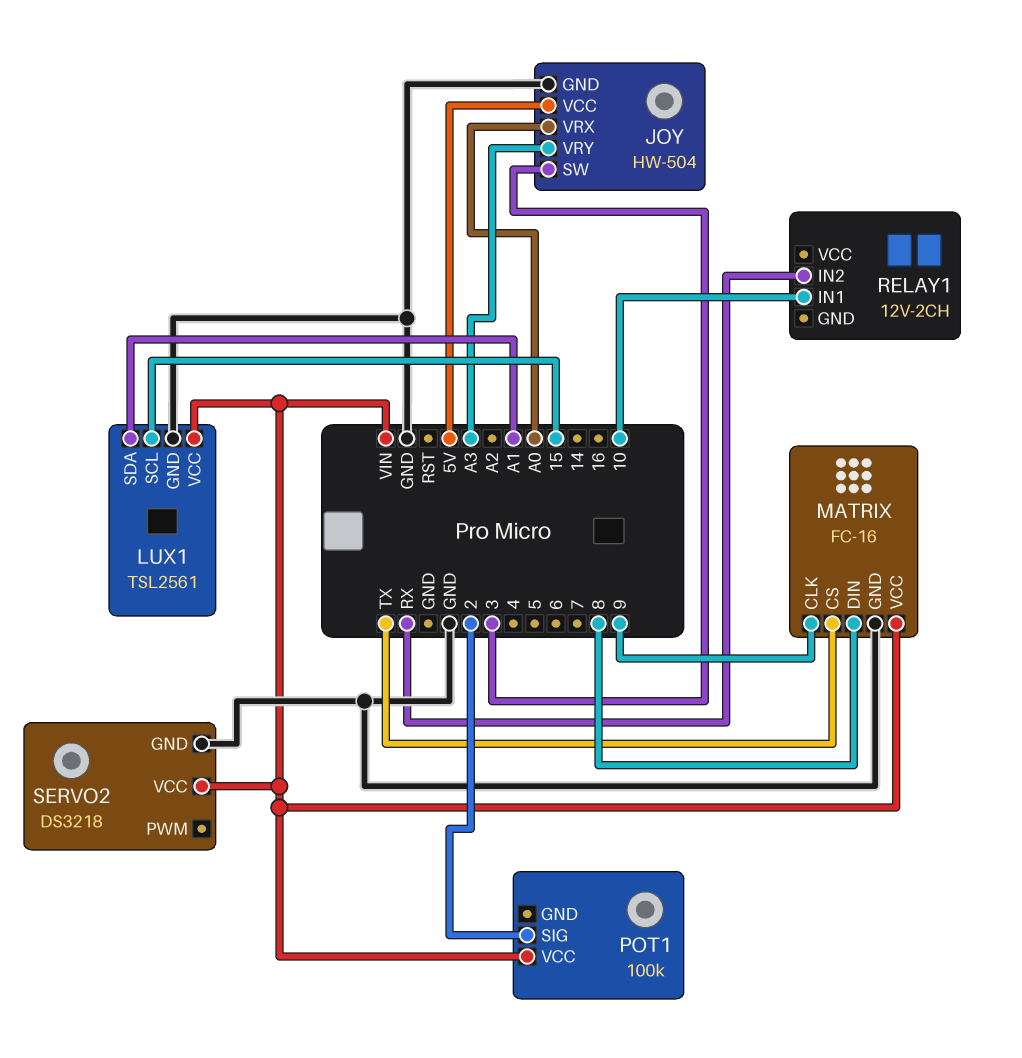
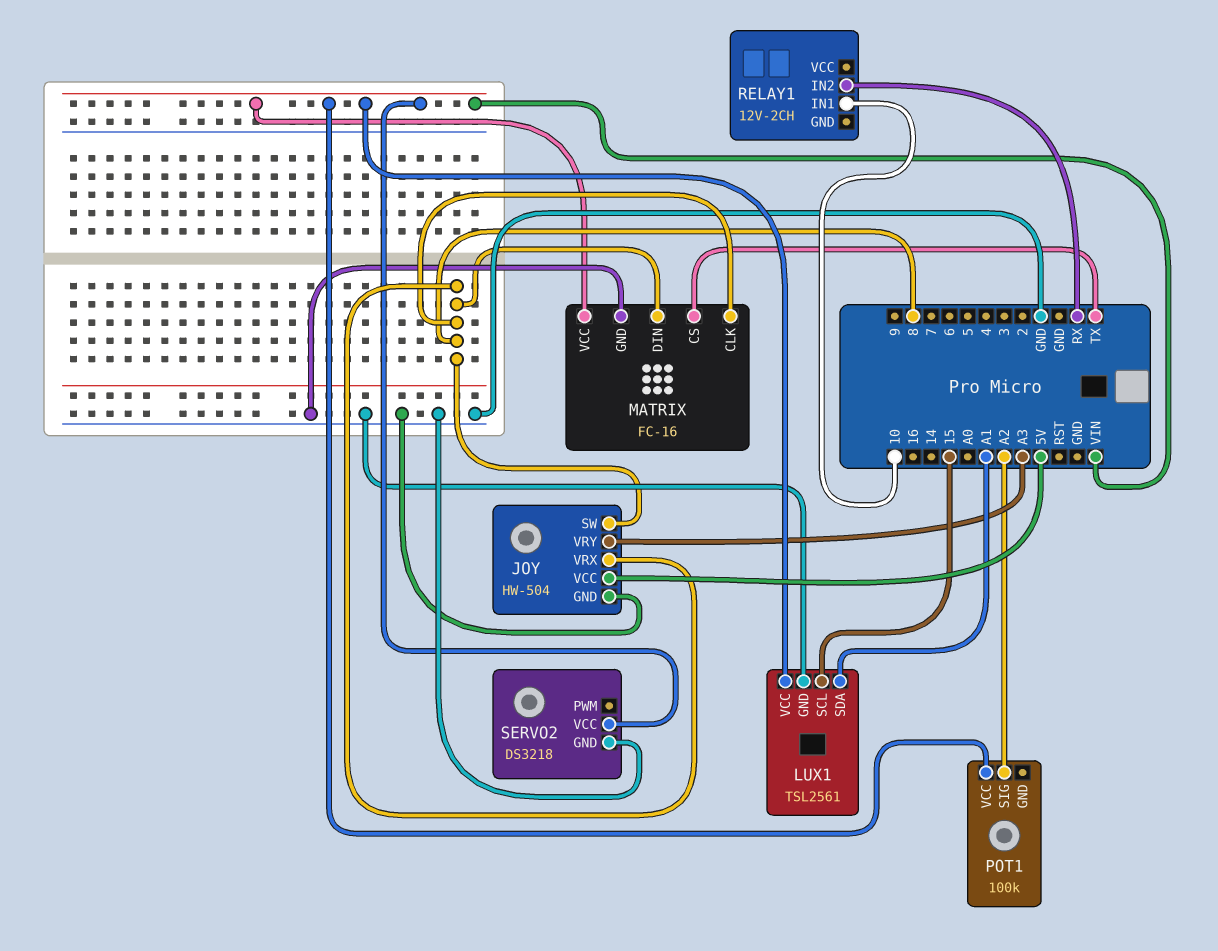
JOY pin SW: 3 -> 8
JOY pin VRX: A0 -> 8
MATRIX pin CLK: 9 -> 8
POT1 pin SIG: 2 -> A2

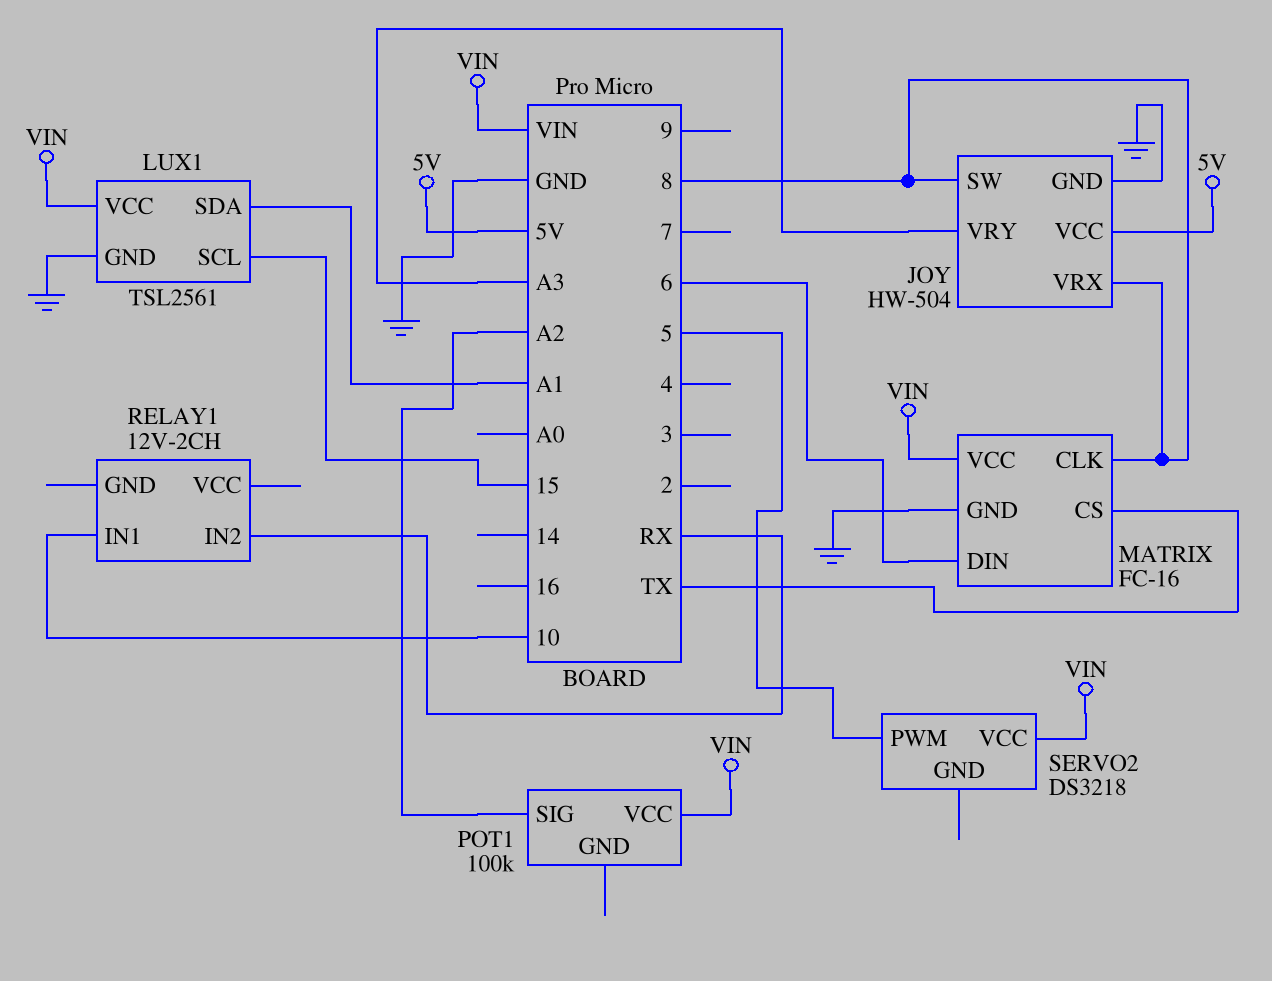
MATRIX pin DIN: 8 -> 6
SERVO2 pin GND: GND -> none
SERVO2 pin PWM: none -> 5

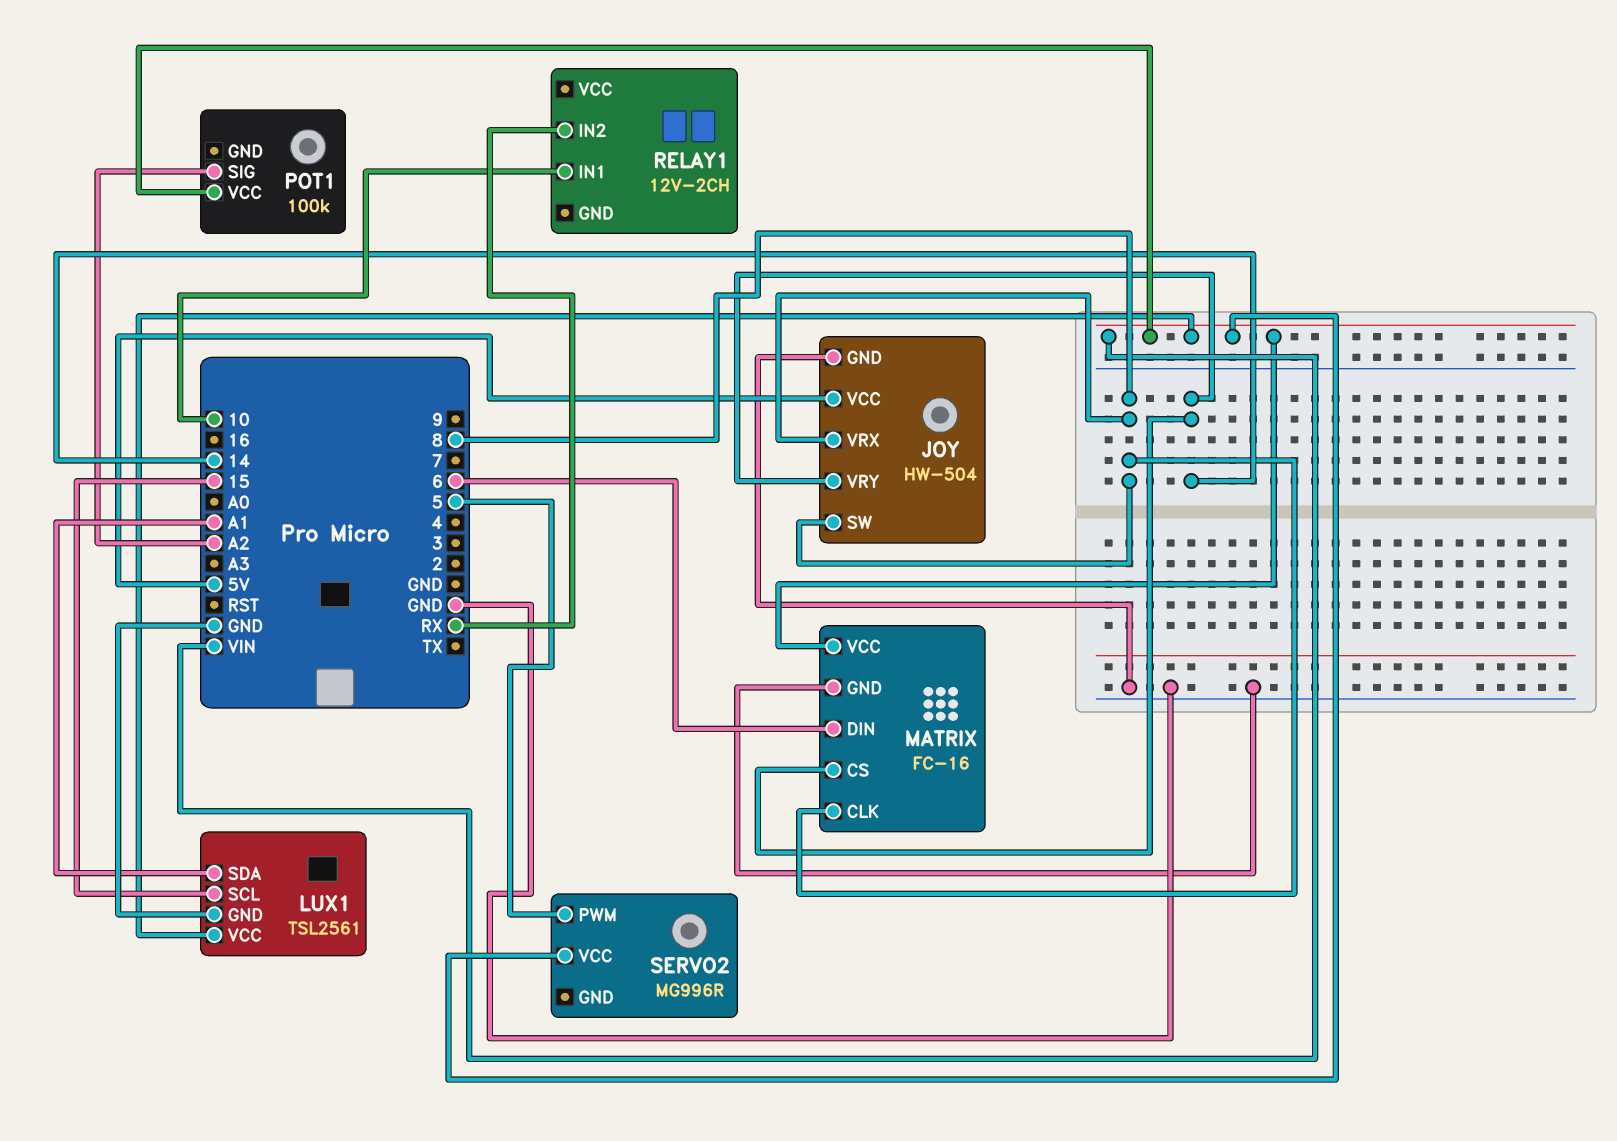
JOY pin VRY: A3 -> 14
MATRIX pin CS: TX -> 14
SERVO2: DS3218 -> MG996R

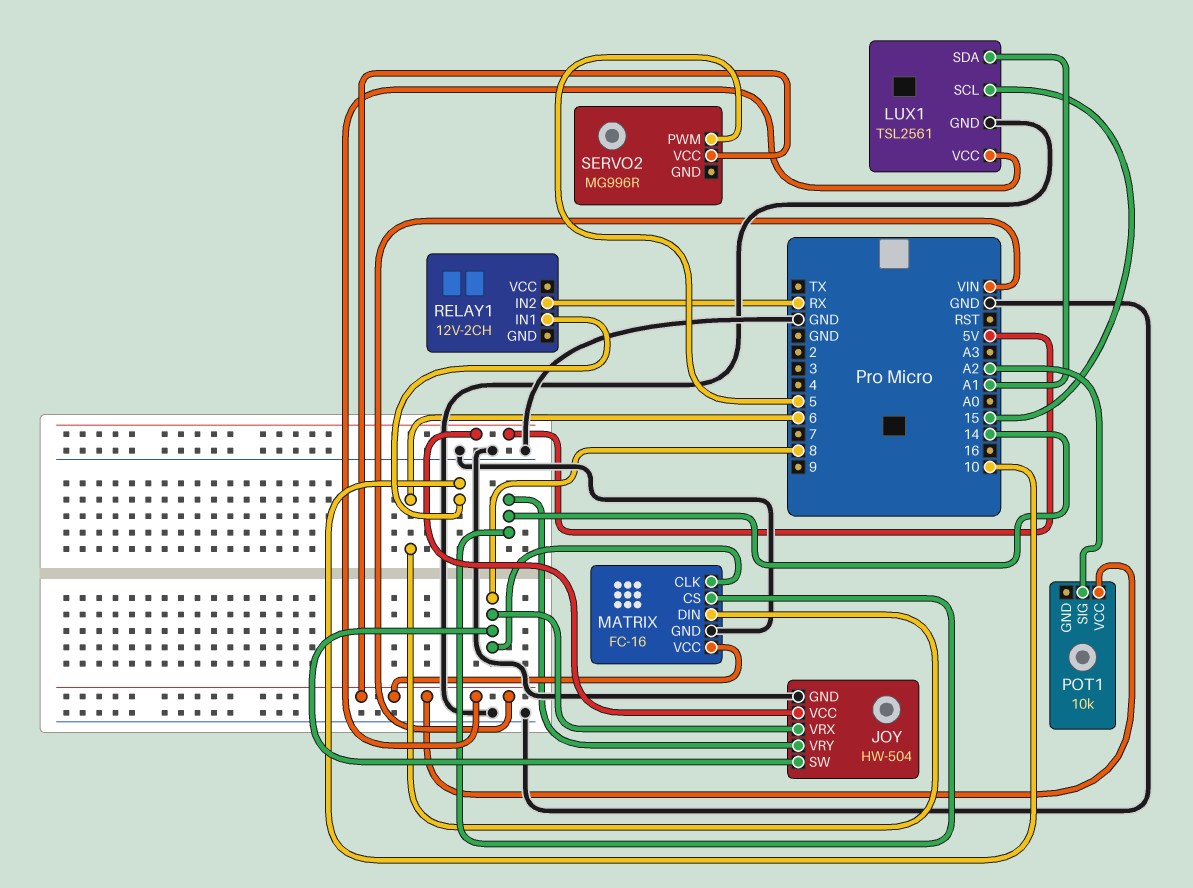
POT1: 100k -> 10k

